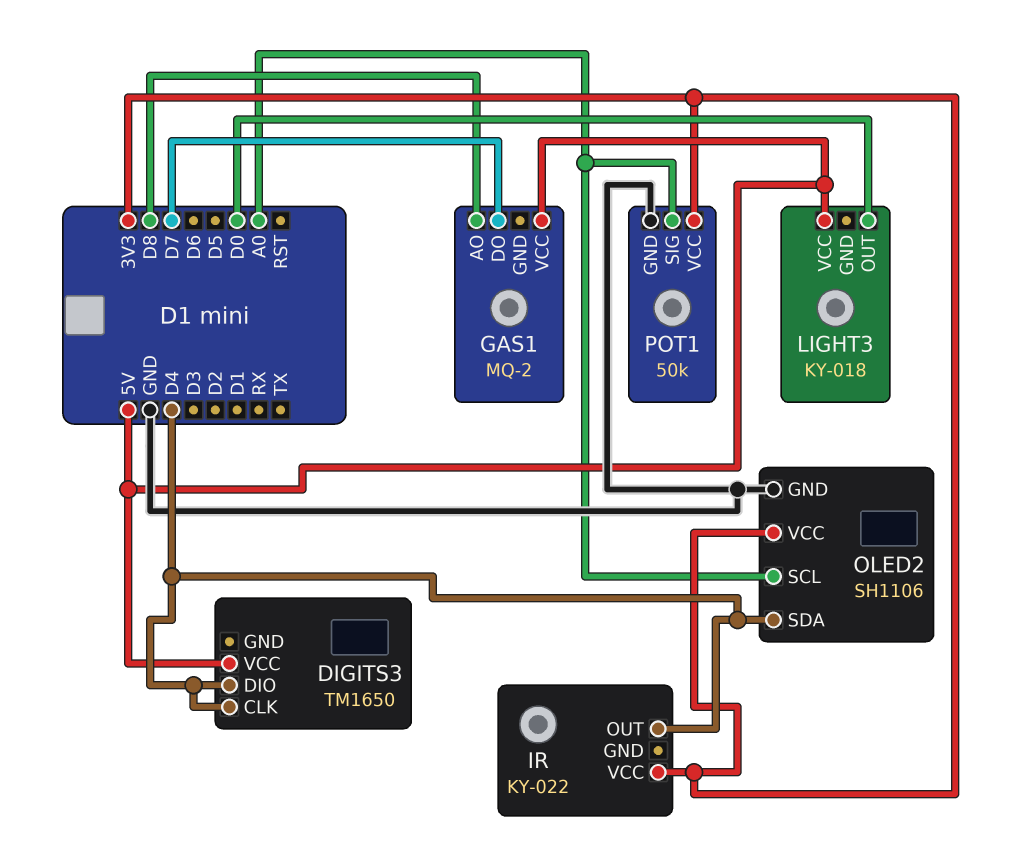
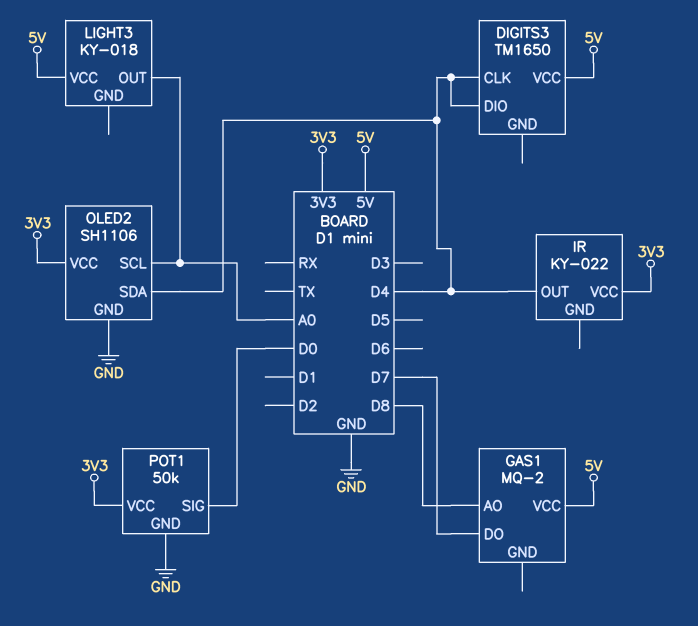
LIGHT3 pin OUT: D0 -> A0
POT1 pin SIG: A0 -> D0

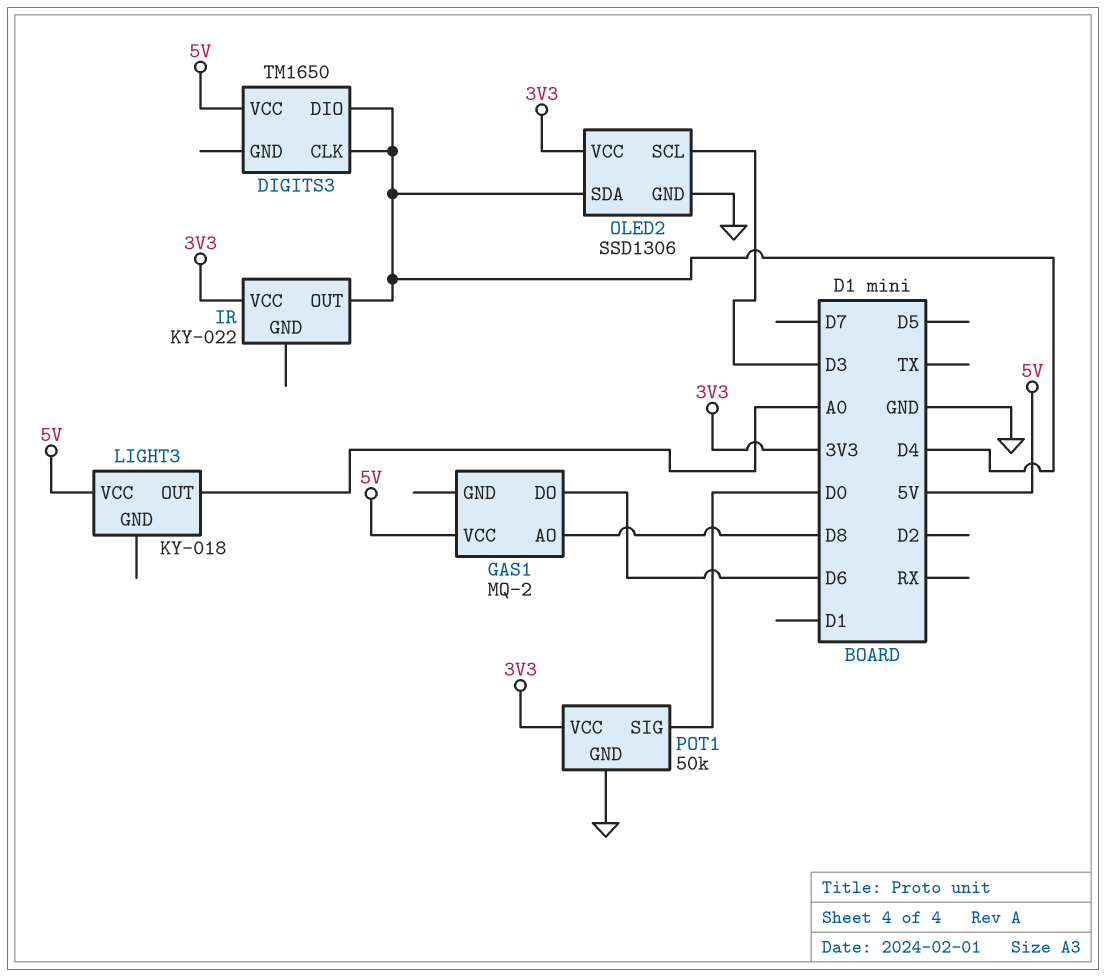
GAS1 pin DO: D7 -> D6
OLED2: SH1106 -> SSD1306
OLED2 pin SCL: A0 -> D3

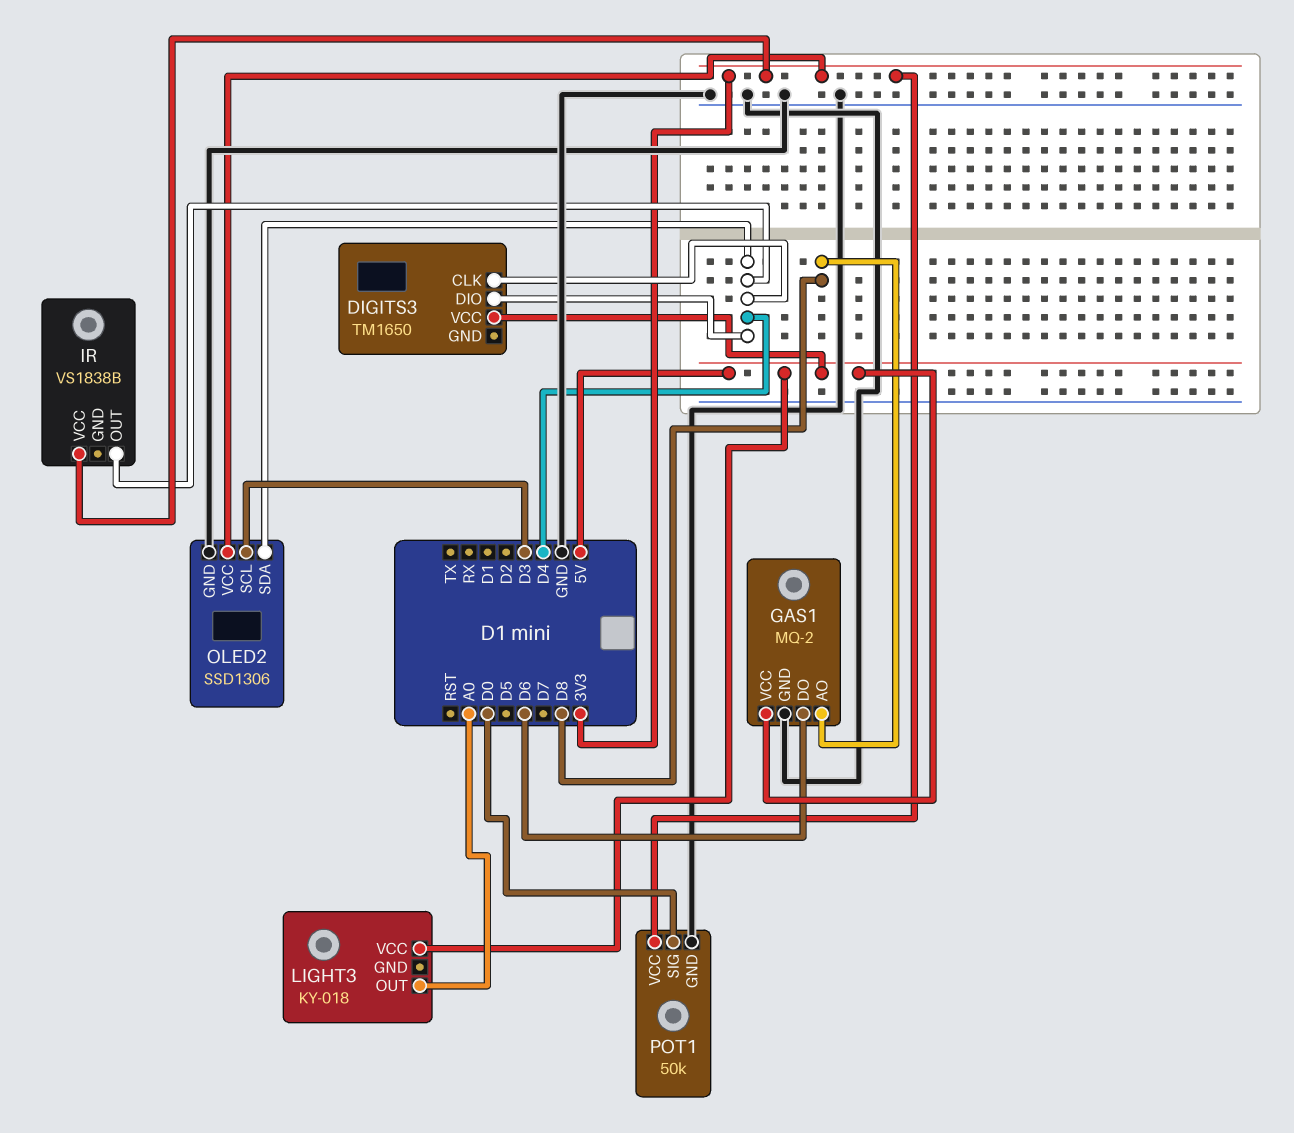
GAS1 pin GND: none -> GND
IR: KY-022 -> VS1838B

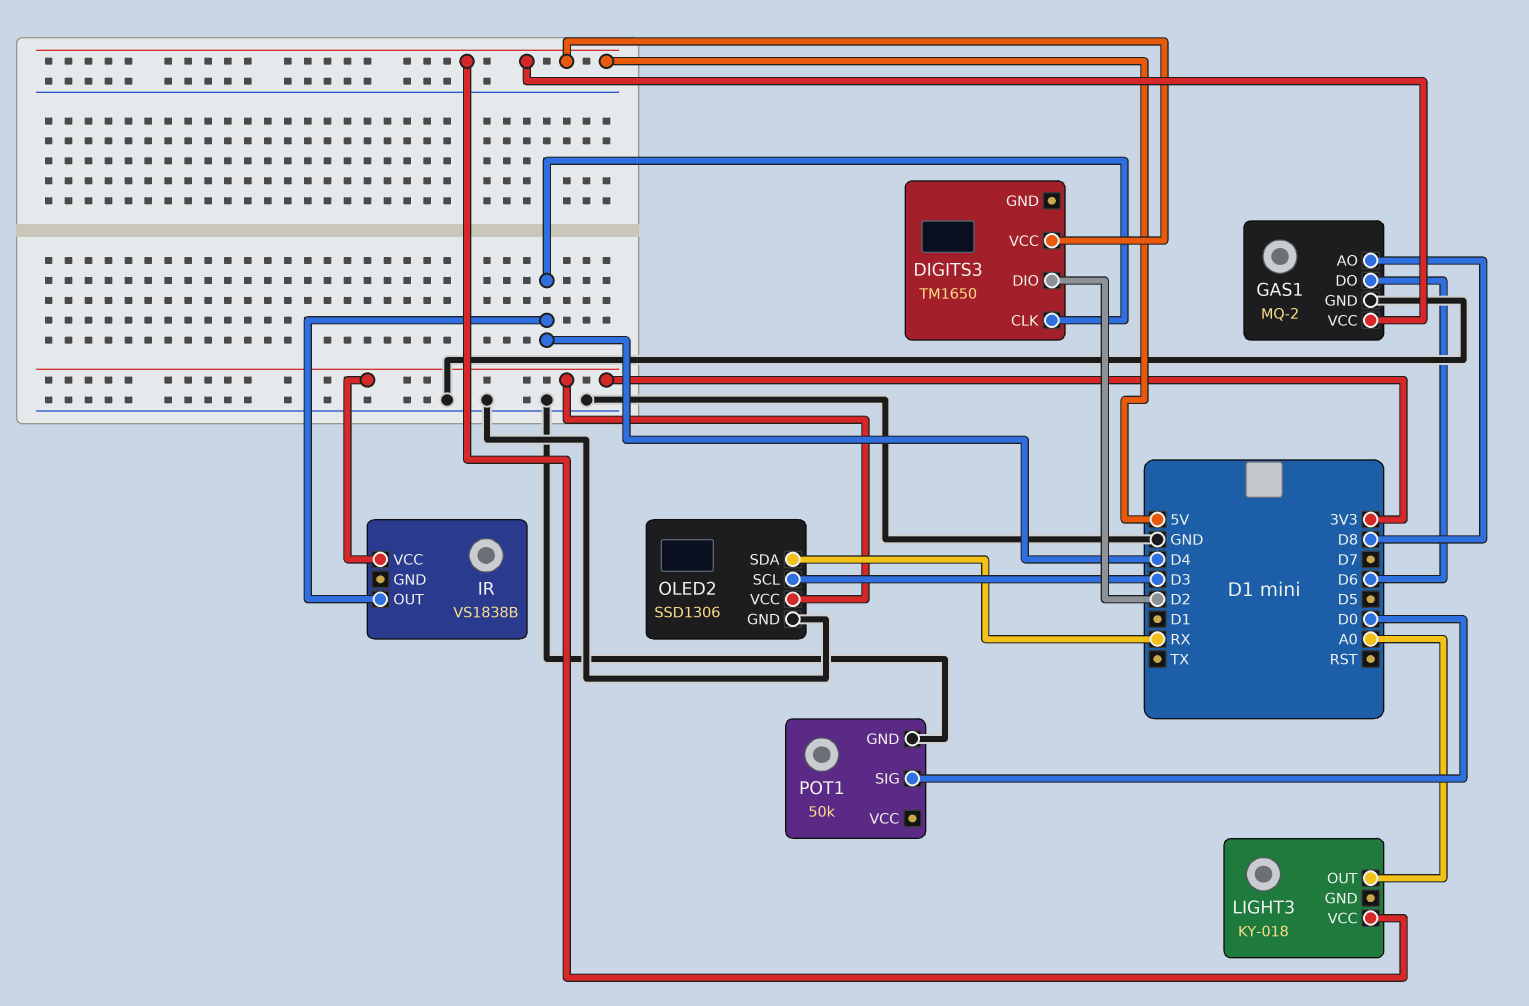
DIGITS3 pin DIO: D4 -> D2
OLED2 pin SDA: D4 -> RX
POT1 pin VCC: 3V3 -> none

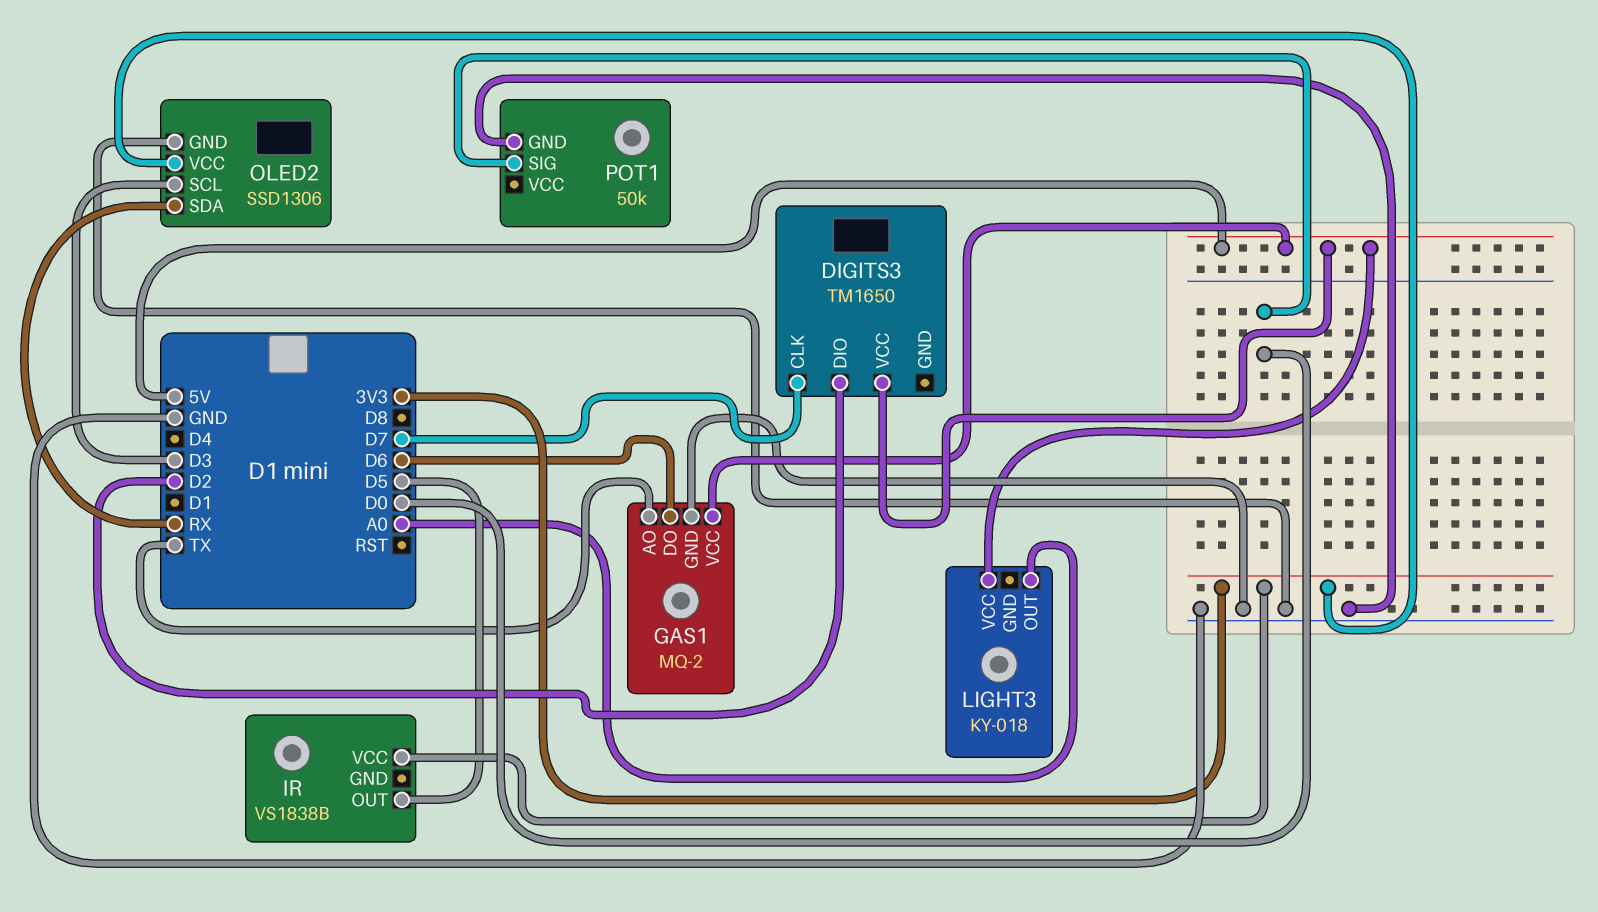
DIGITS3 pin CLK: D4 -> D7
GAS1 pin AO: D8 -> TX
IR pin OUT: D4 -> D5

